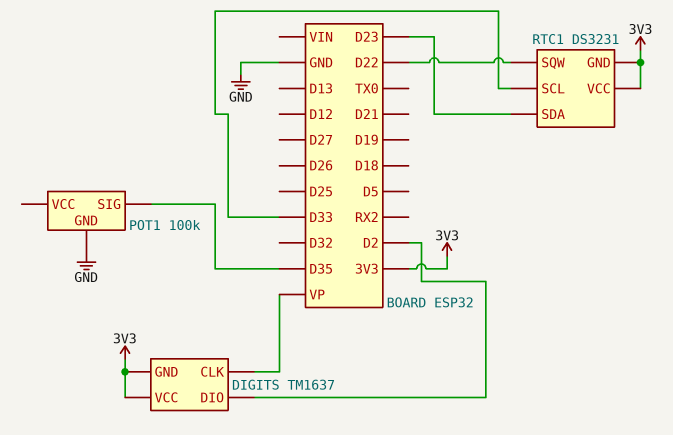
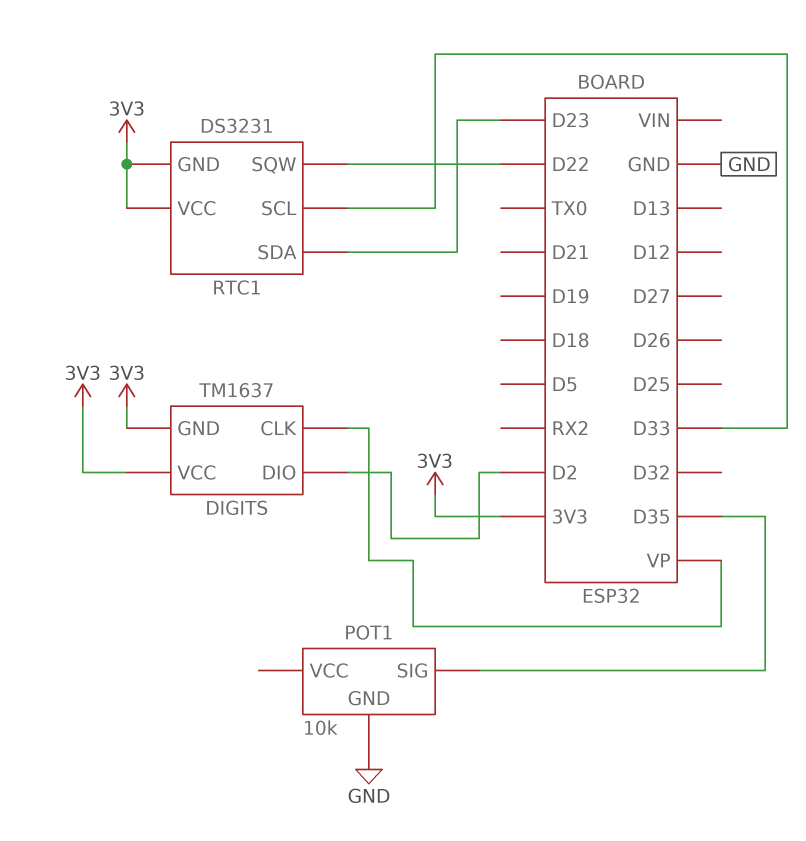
POT1: 100k -> 10k

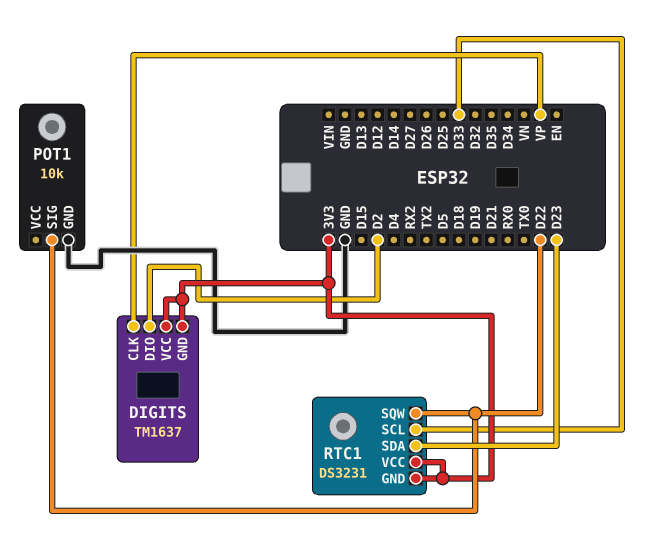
POT1 pin SIG: D35 -> D22

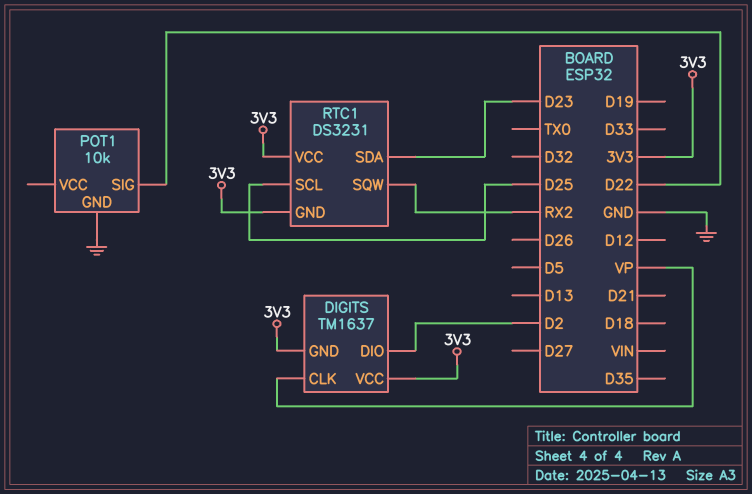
RTC1 pin SCL: D33 -> D25
RTC1 pin SQW: D22 -> RX2

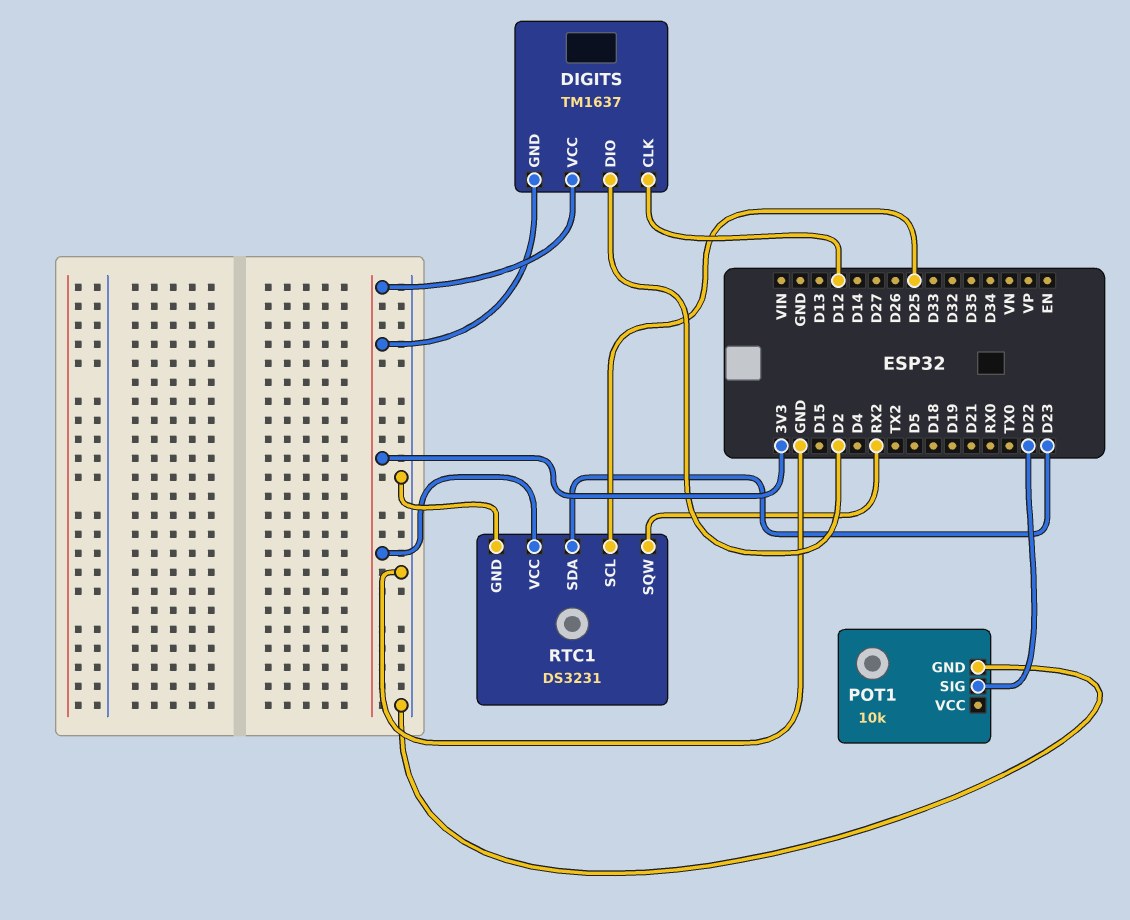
DIGITS pin CLK: VP -> D12
RTC1 pin GND: 3V3 -> GND

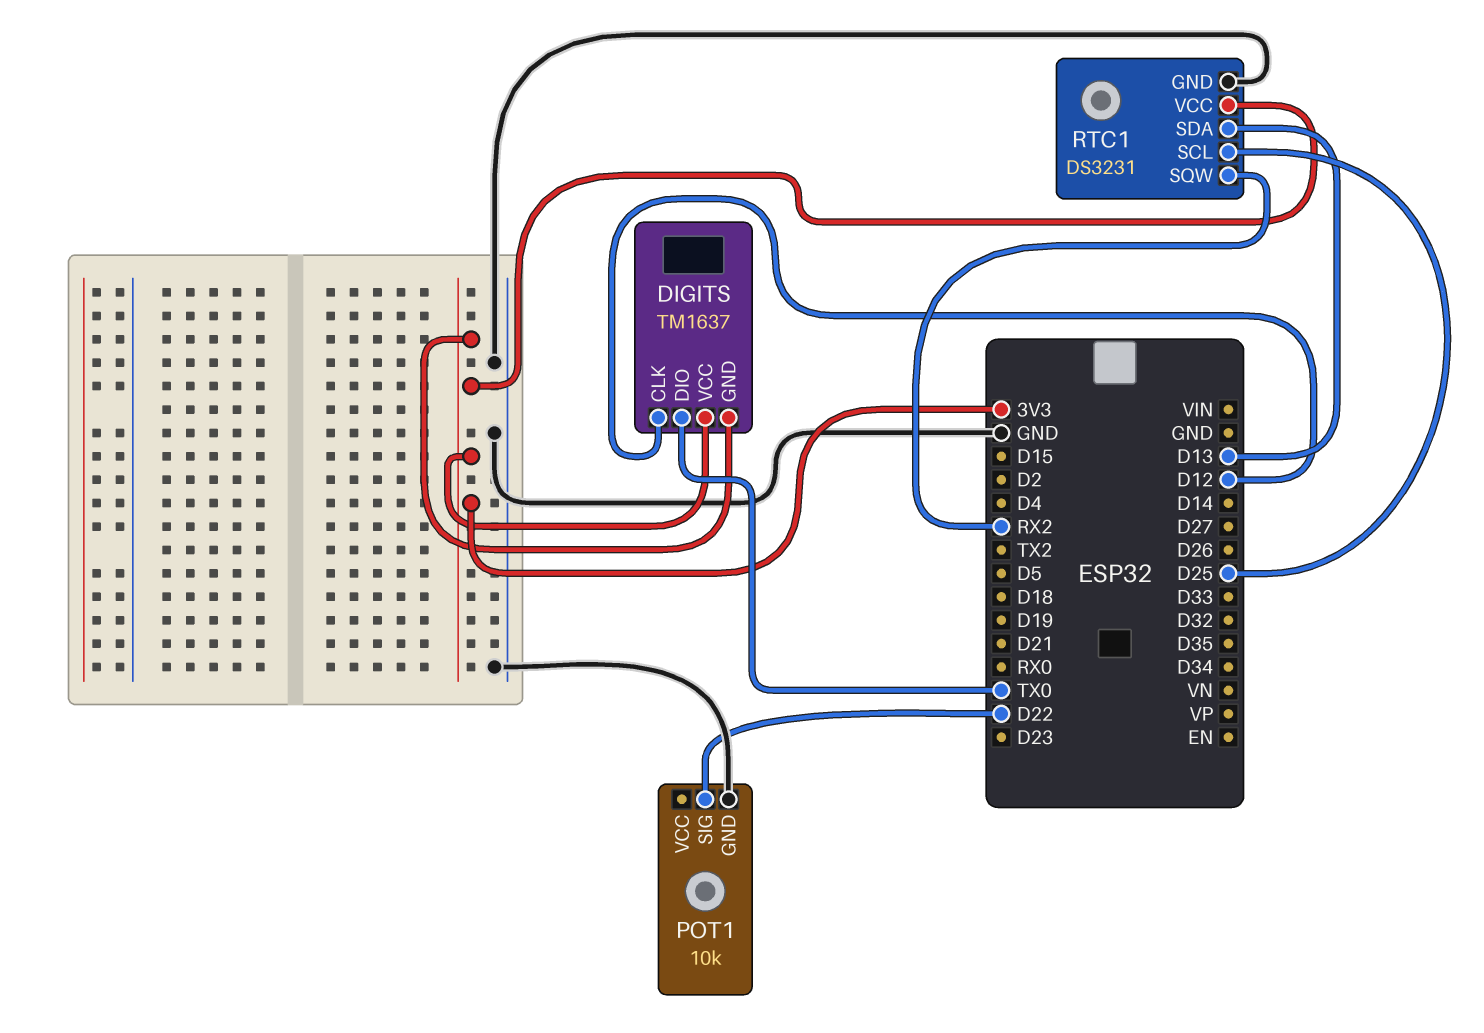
DIGITS pin DIO: D2 -> TX0
RTC1 pin SDA: D23 -> D13

